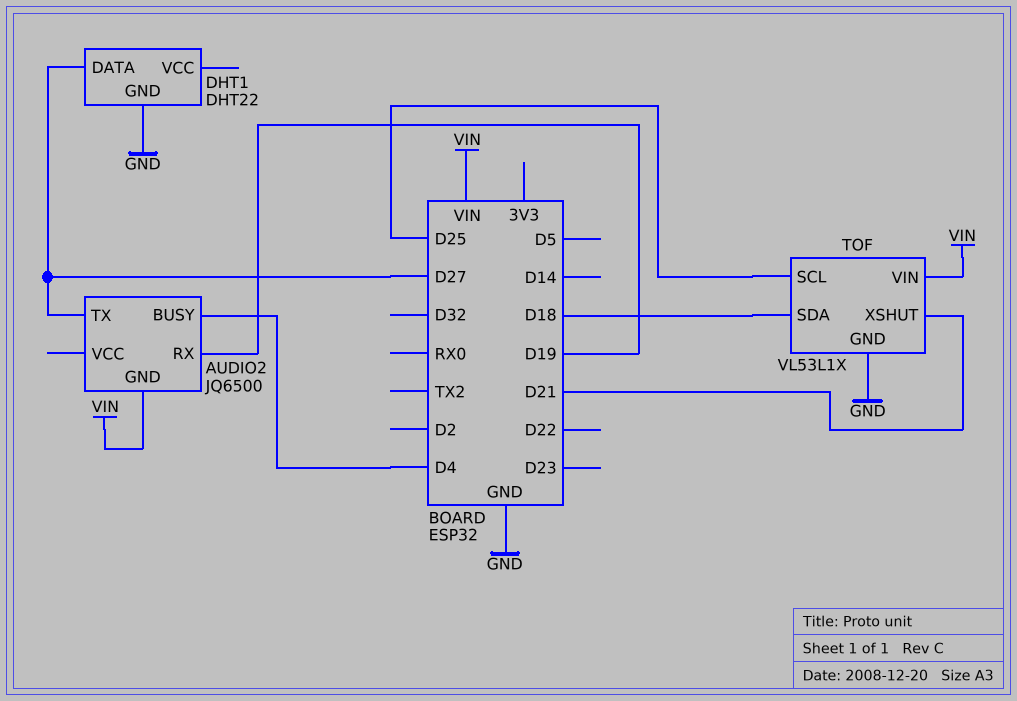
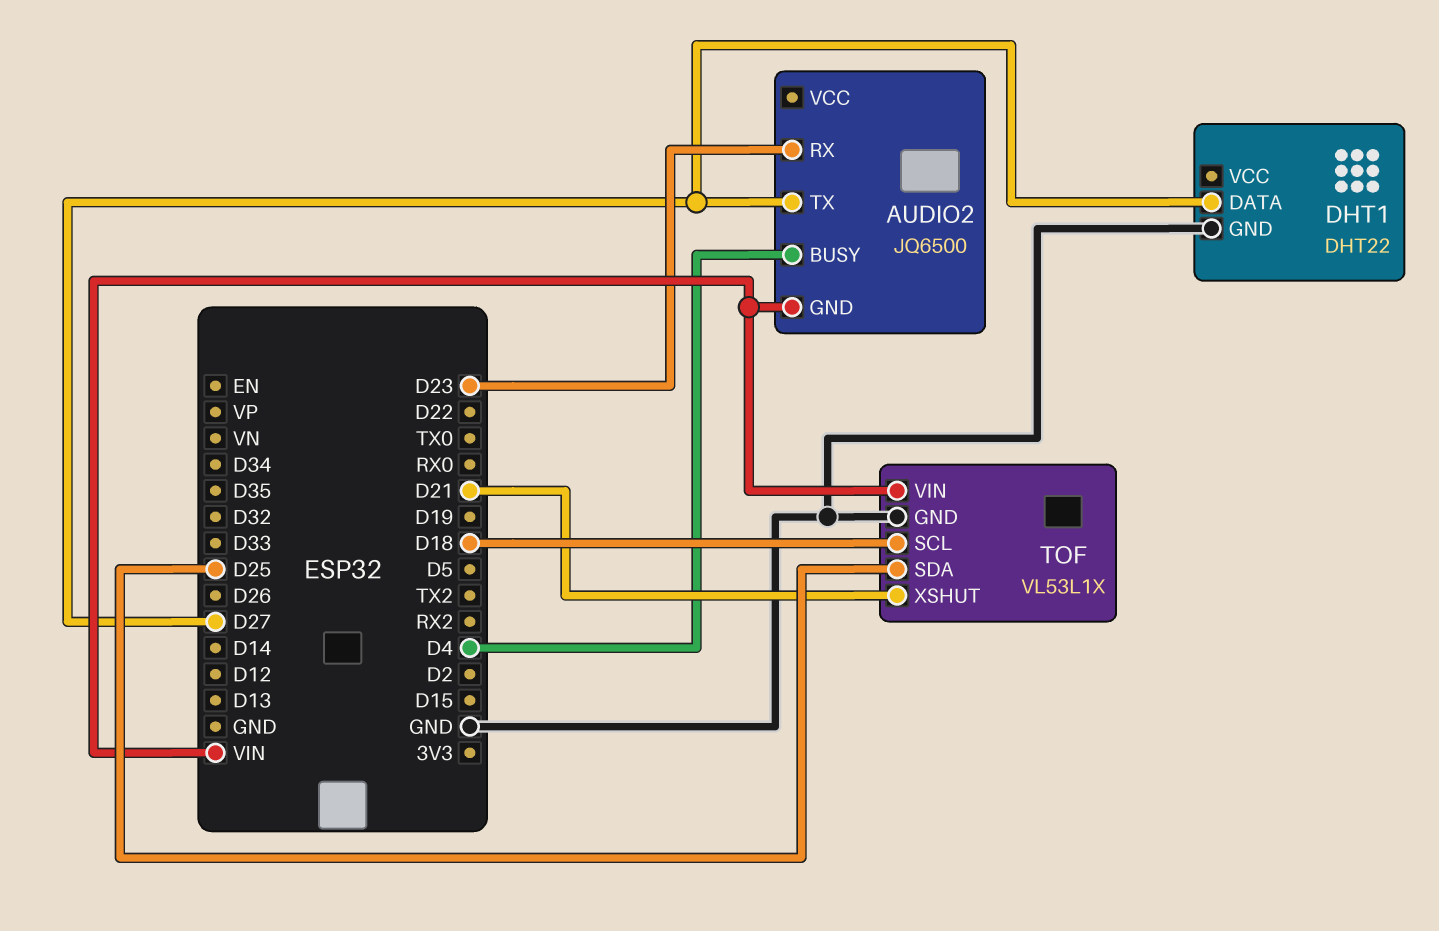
AUDIO2 pin RX: D19 -> D23
TOF pin SCL: D25 -> D18
TOF pin SDA: D18 -> D25

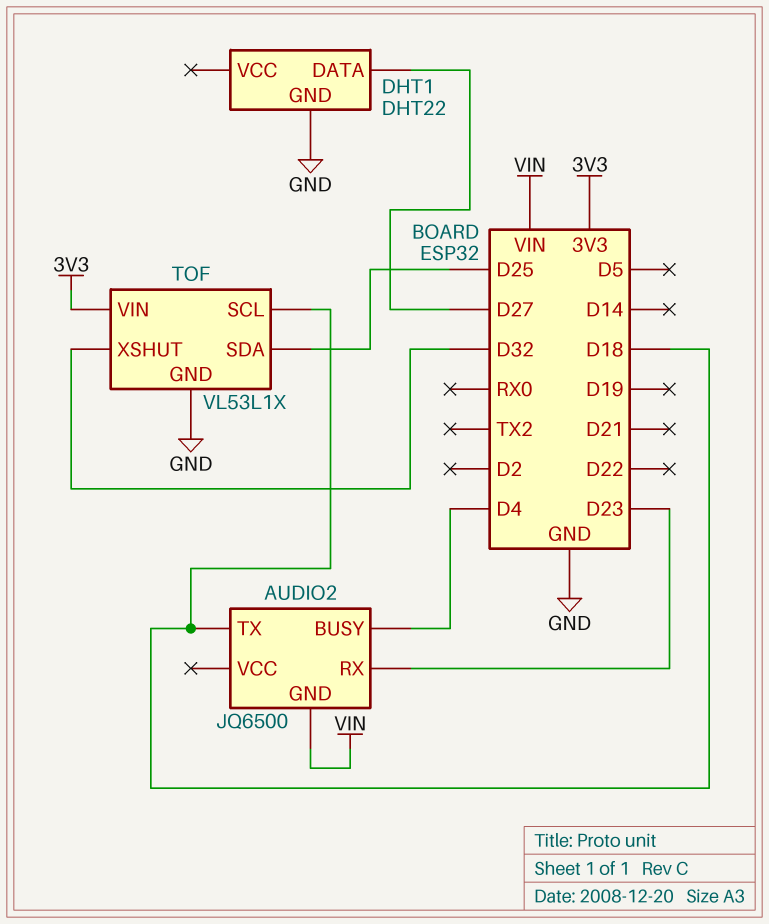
AUDIO2 pin TX: D27 -> D18
TOF pin VIN: VIN -> 3V3
TOF pin XSHUT: D21 -> D32

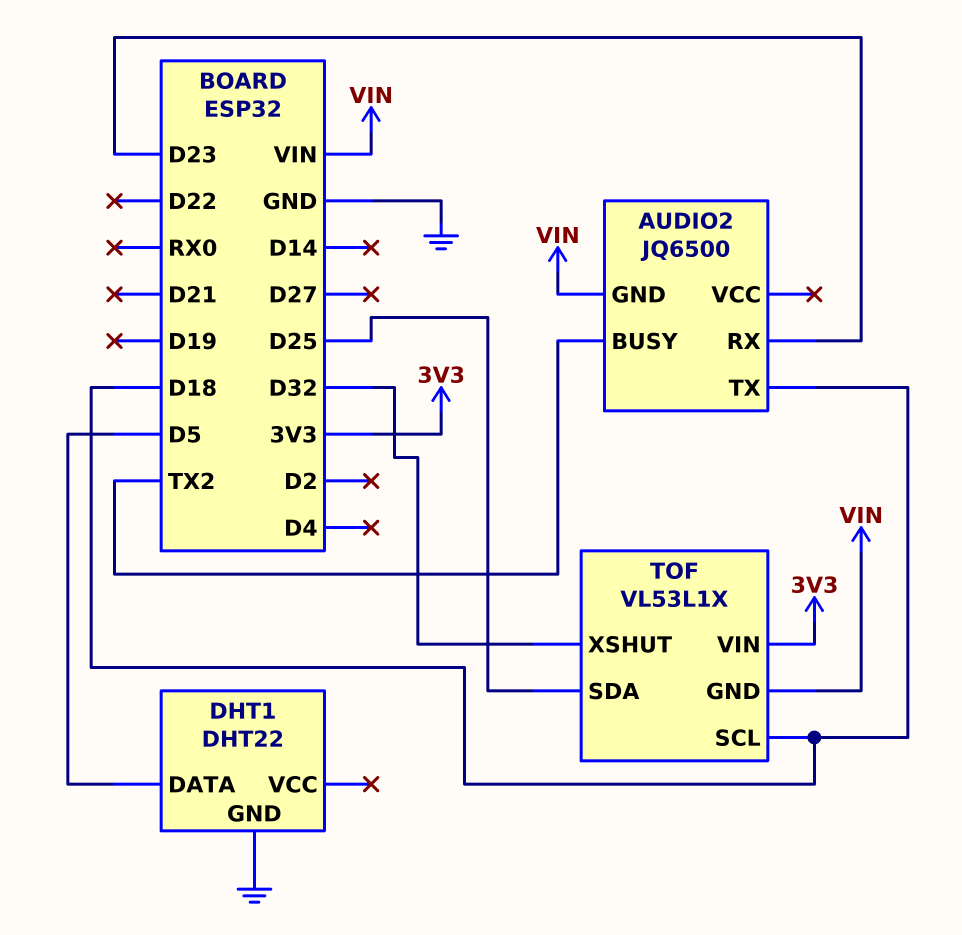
AUDIO2 pin BUSY: D4 -> TX2
DHT1 pin DATA: D27 -> D5
TOF pin GND: GND -> VIN

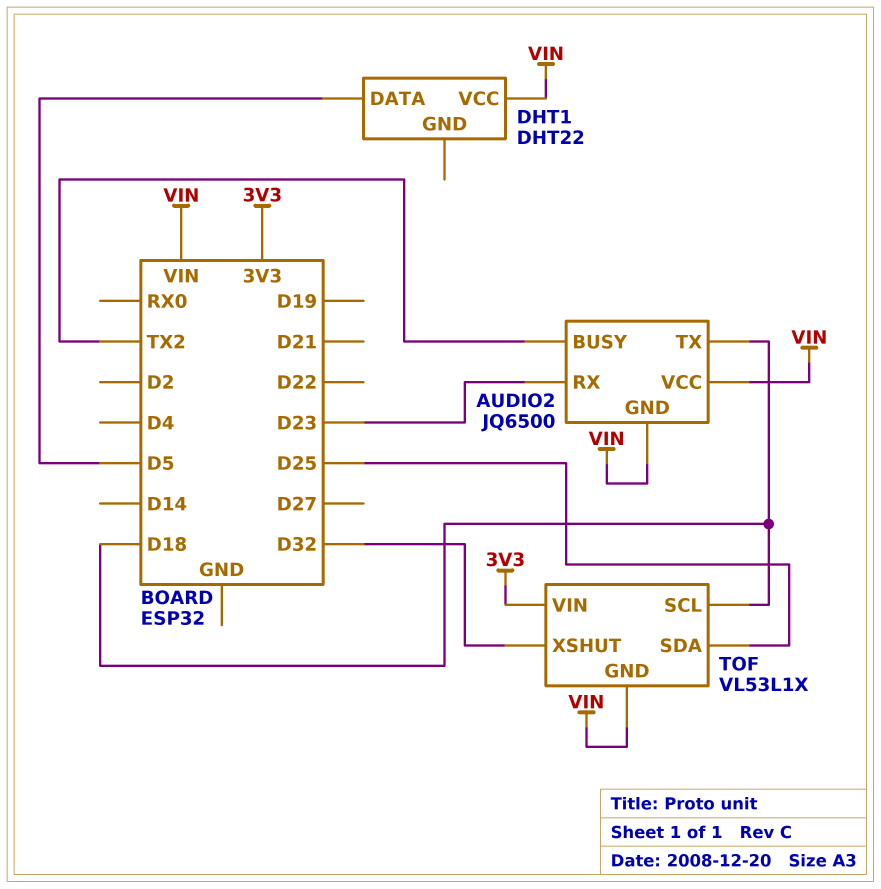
AUDIO2 pin VCC: none -> VIN
DHT1 pin GND: GND -> none
DHT1 pin VCC: none -> VIN

